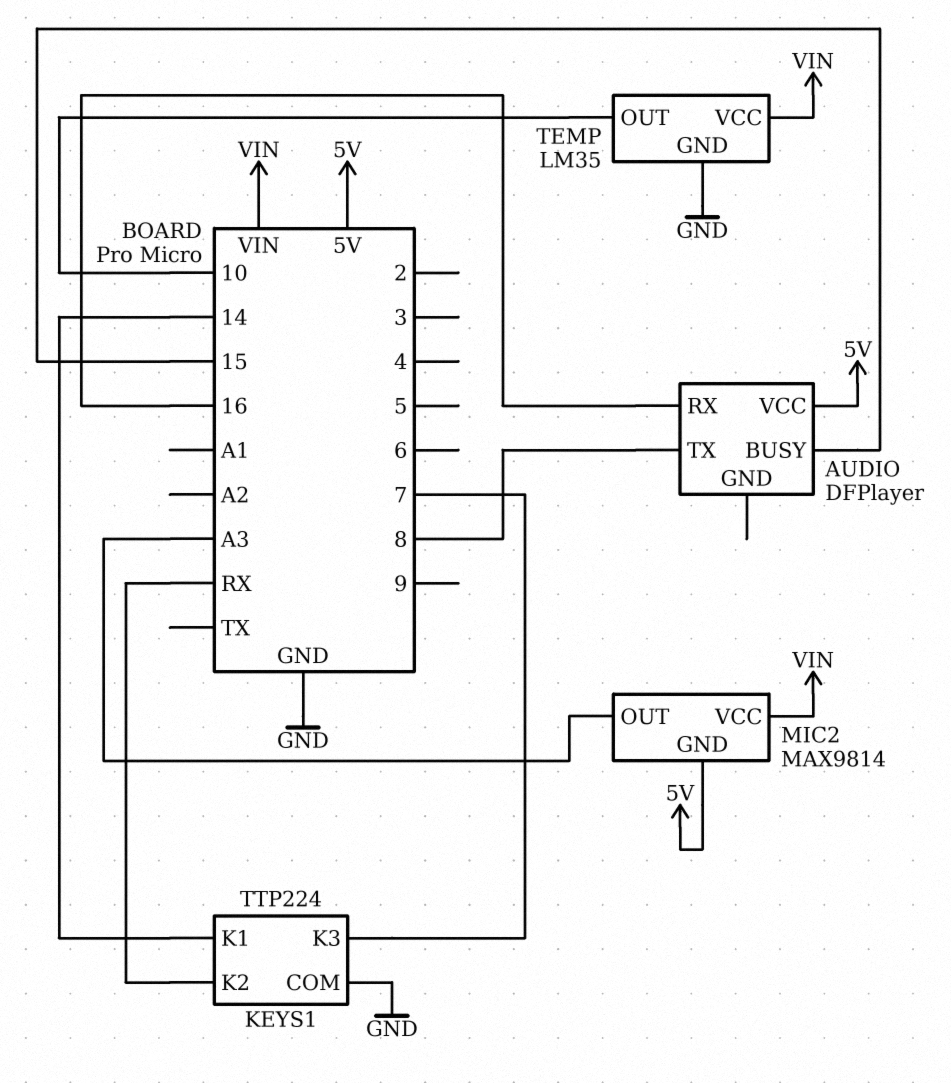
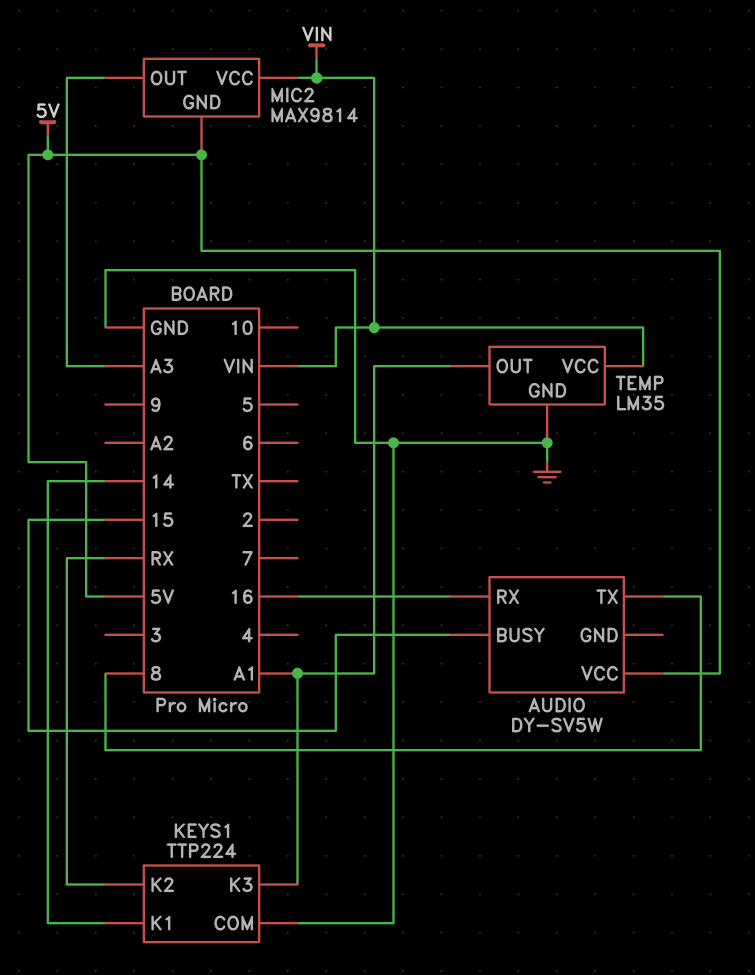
AUDIO: DFPlayer -> DY-SV5W
KEYS1 pin K3: 7 -> A1
TEMP pin OUT: 10 -> A1

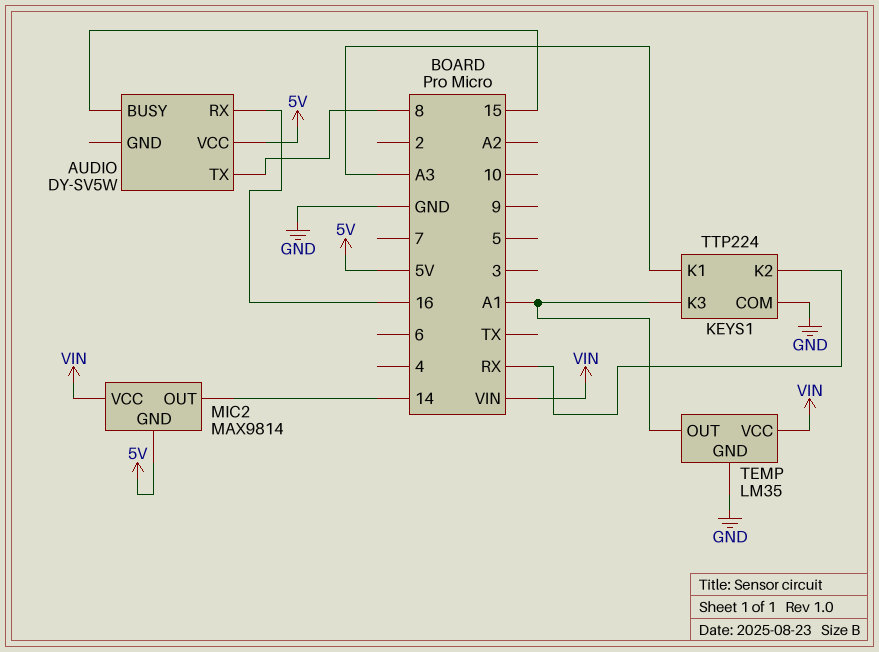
KEYS1 pin K1: 14 -> A3
MIC2 pin OUT: A3 -> 14

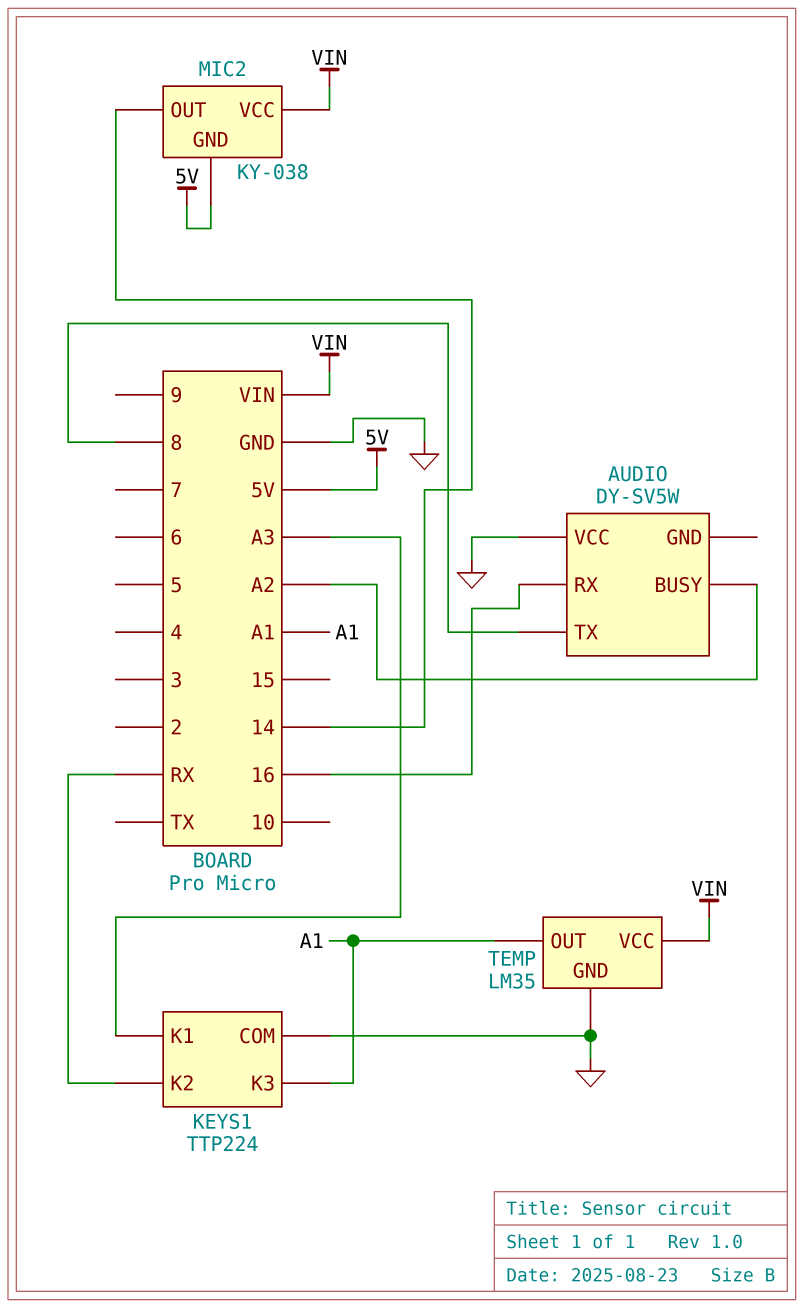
AUDIO pin BUSY: 15 -> A2
AUDIO pin VCC: 5V -> GND
MIC2: MAX9814 -> KY-038

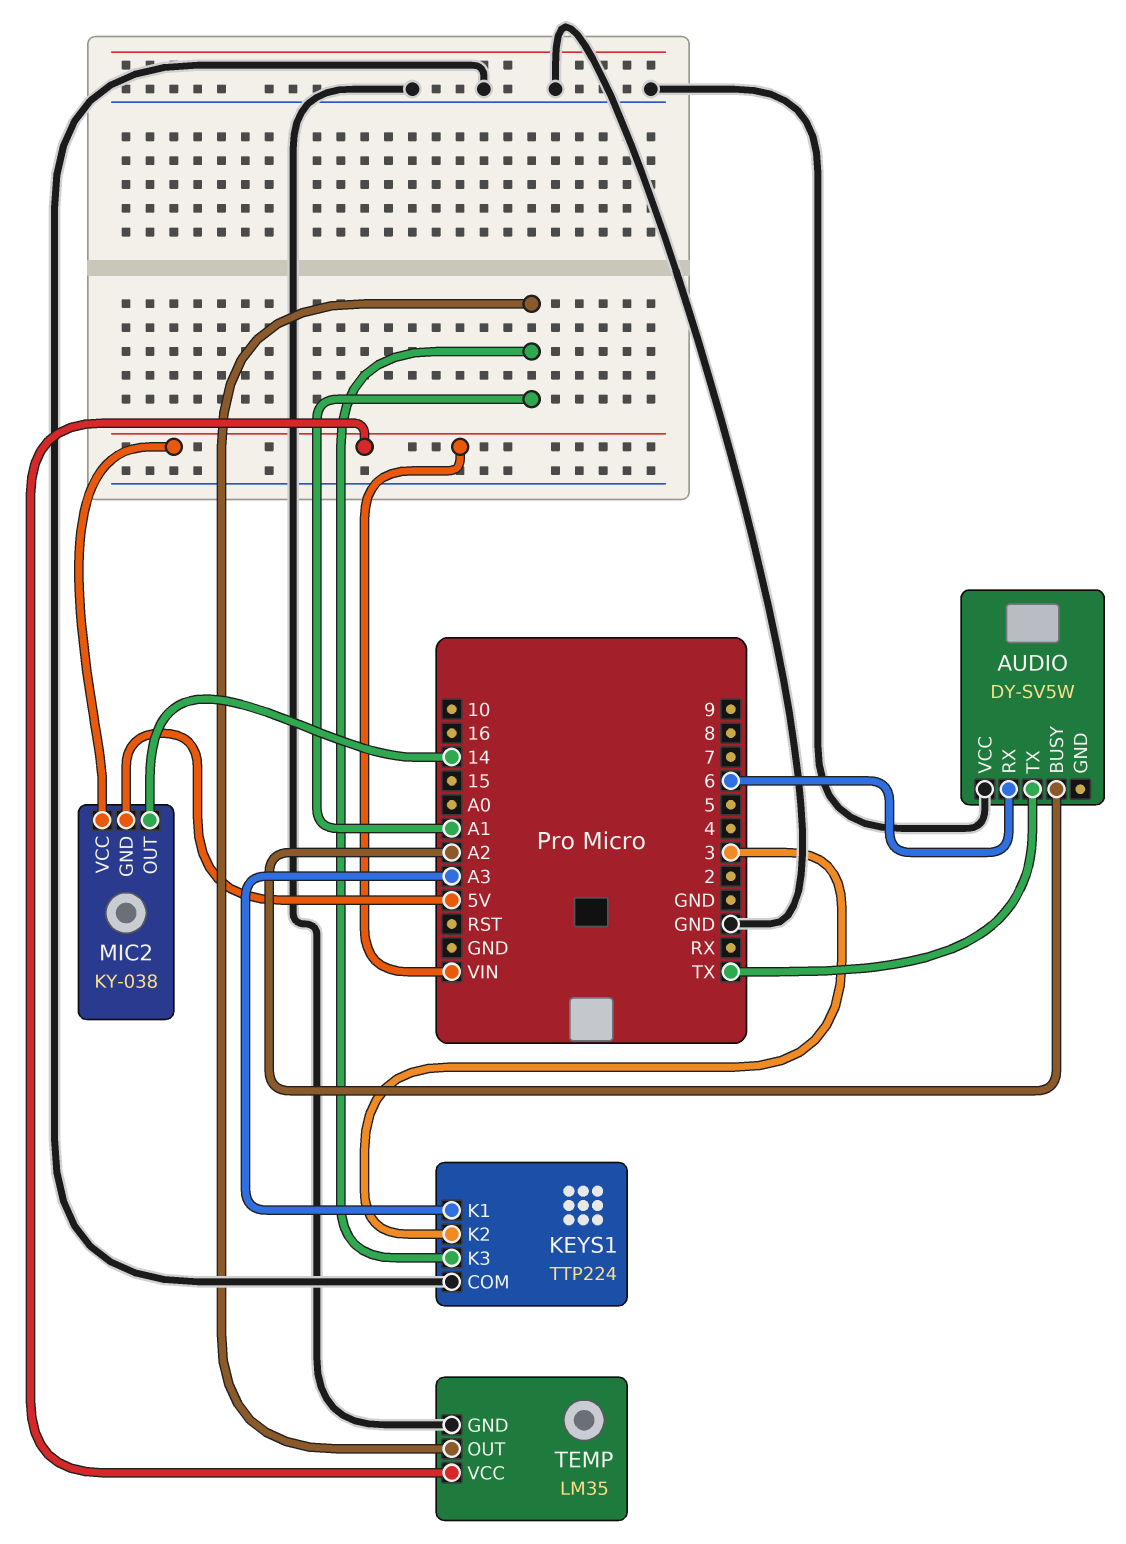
AUDIO pin RX: 16 -> 6
AUDIO pin TX: 8 -> TX
KEYS1 pin K2: RX -> 3

